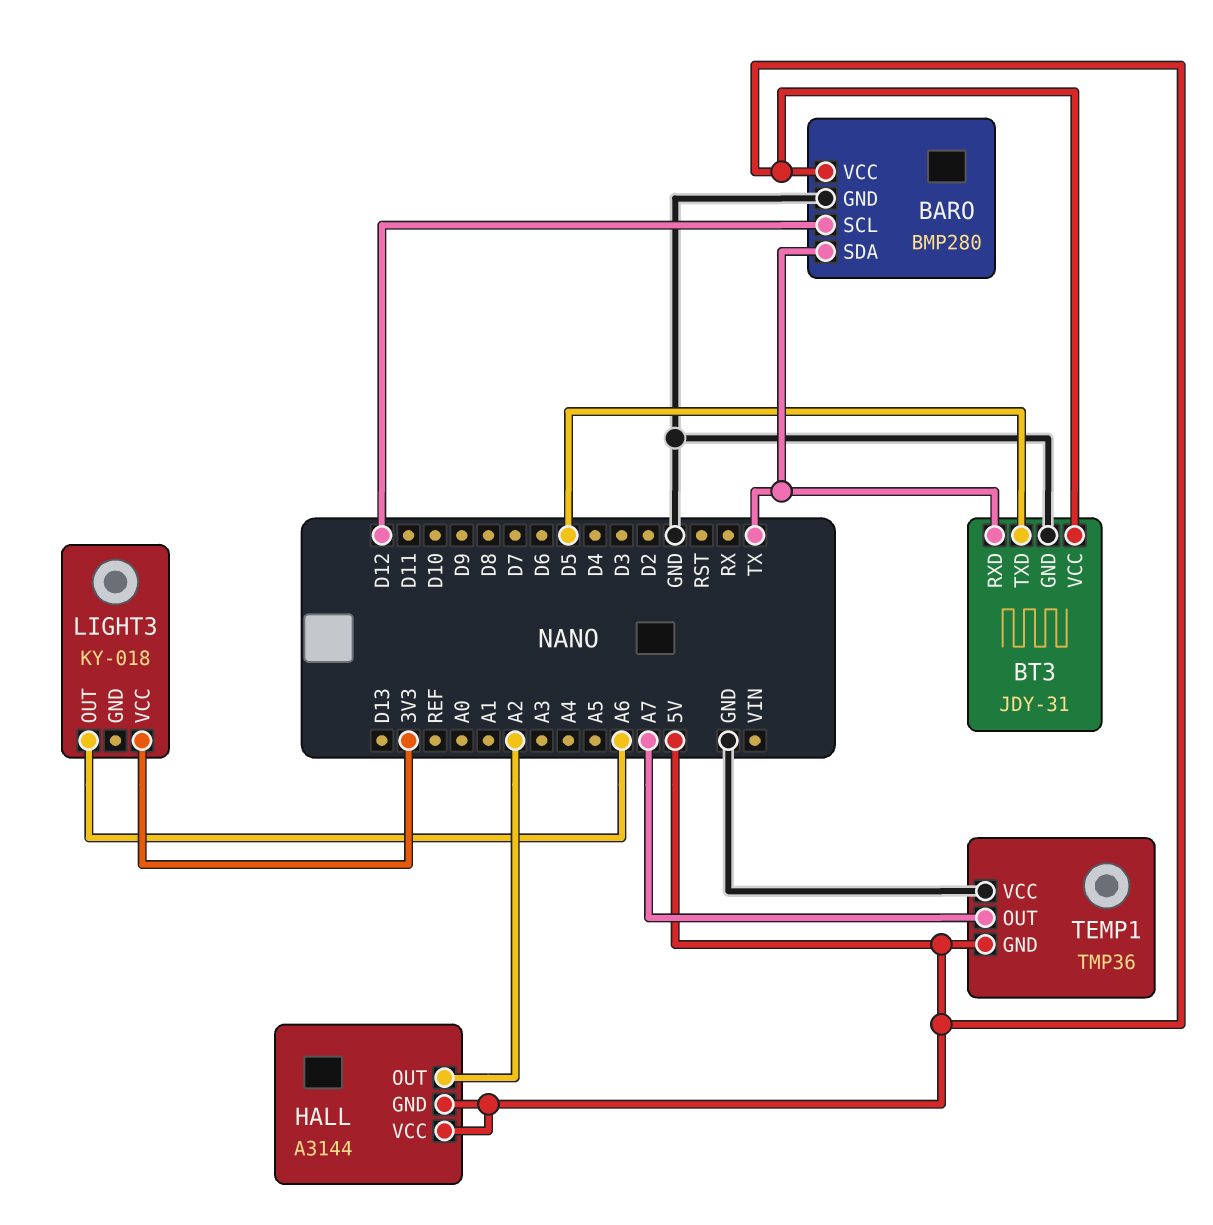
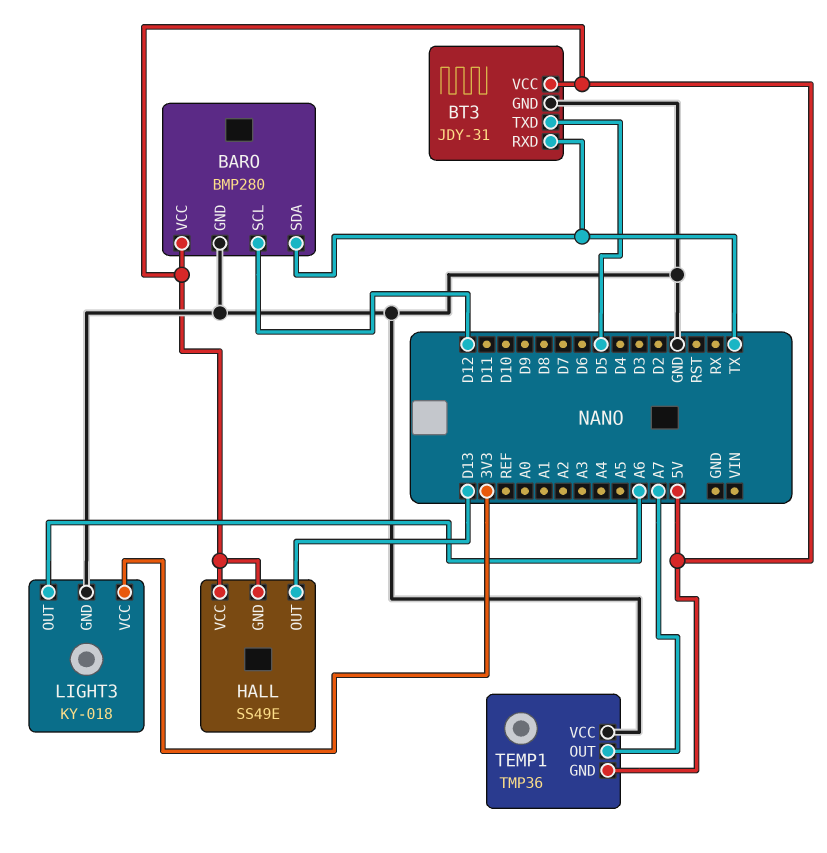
HALL: A3144 -> SS49E
HALL pin OUT: A2 -> D13
LIGHT3 pin GND: none -> GND

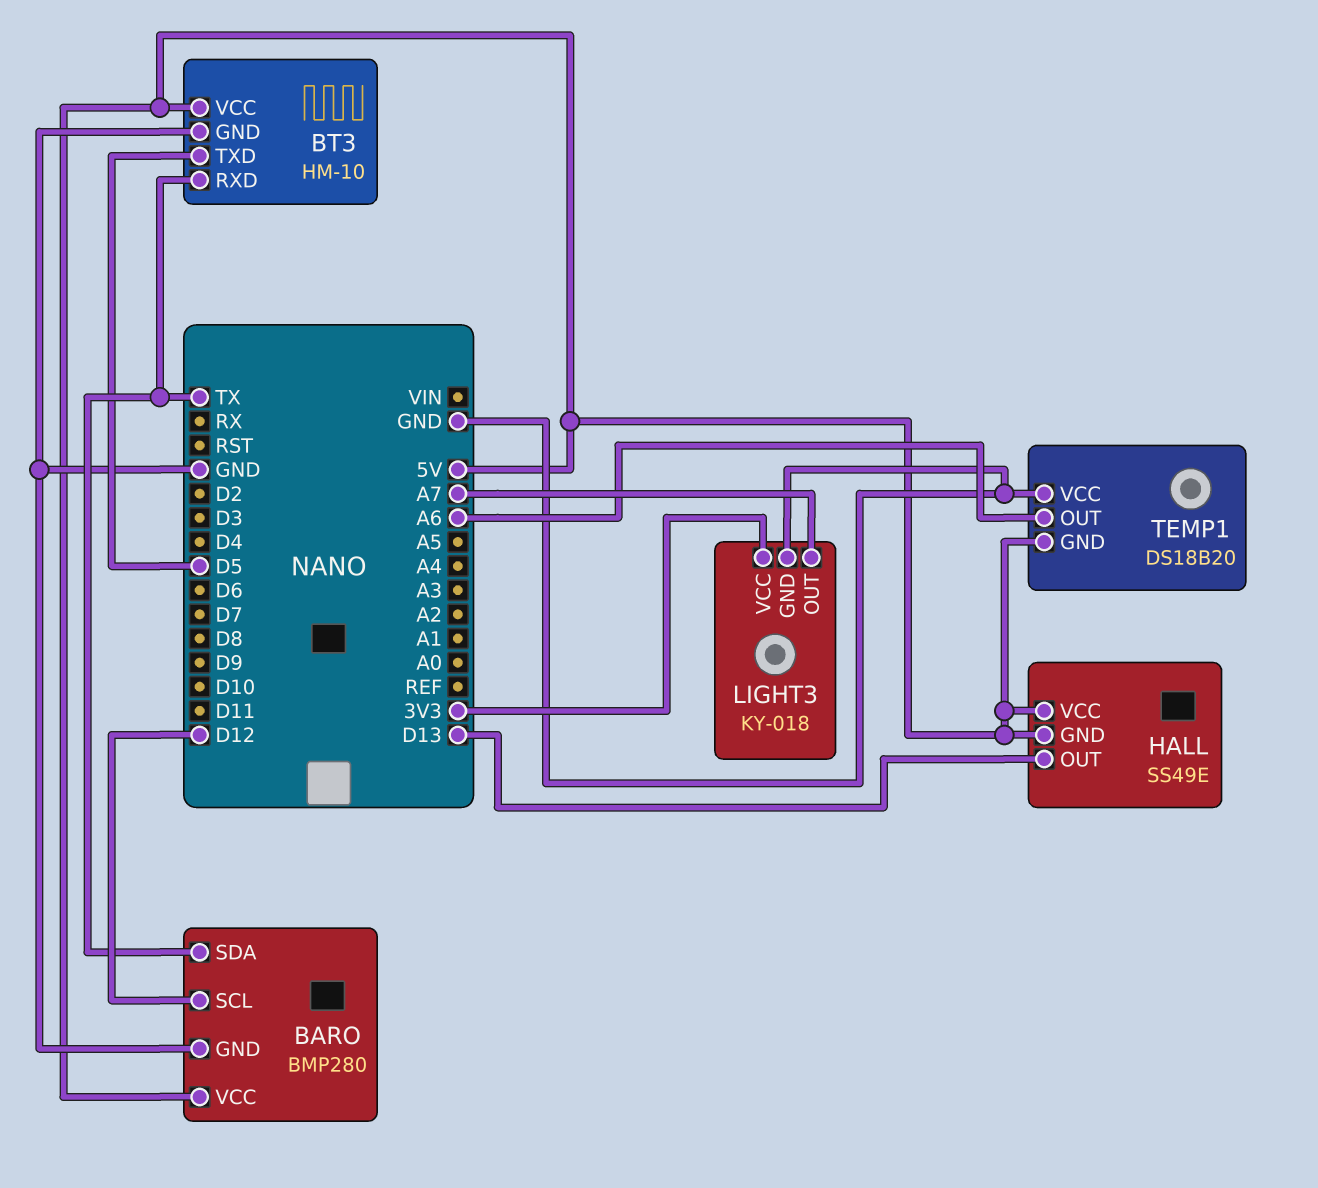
BT3: JDY-31 -> HM-10
LIGHT3 pin OUT: A6 -> A7
TEMP1: TMP36 -> DS18B20
TEMP1 pin OUT: A7 -> A6

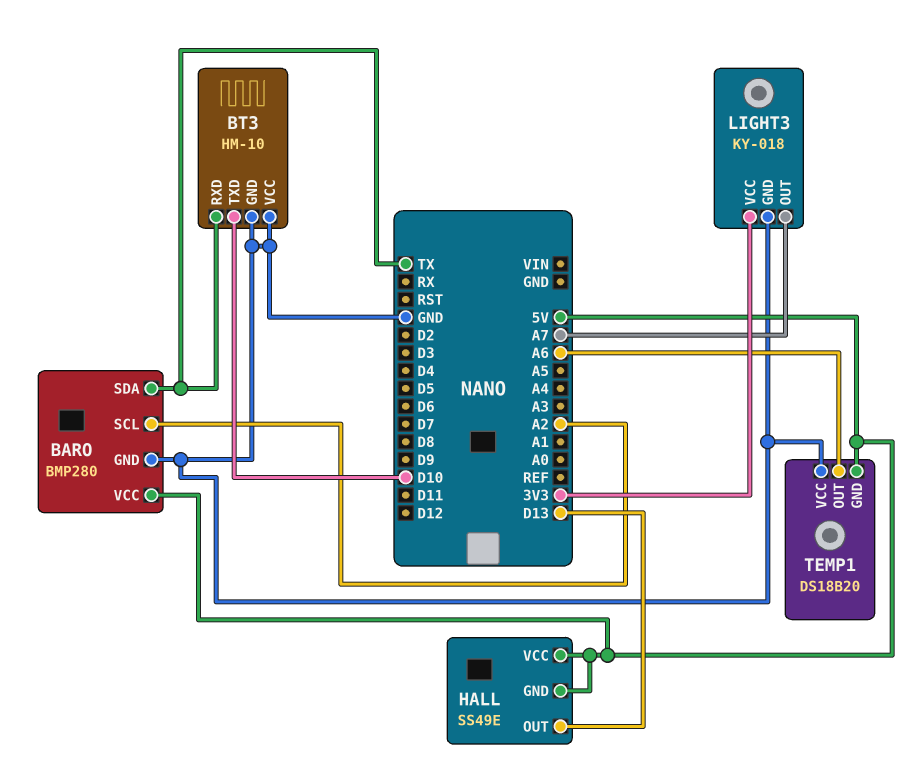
BARO pin SCL: D12 -> A2
BT3 pin TXD: D5 -> D10
BT3 pin VCC: 5V -> GND

